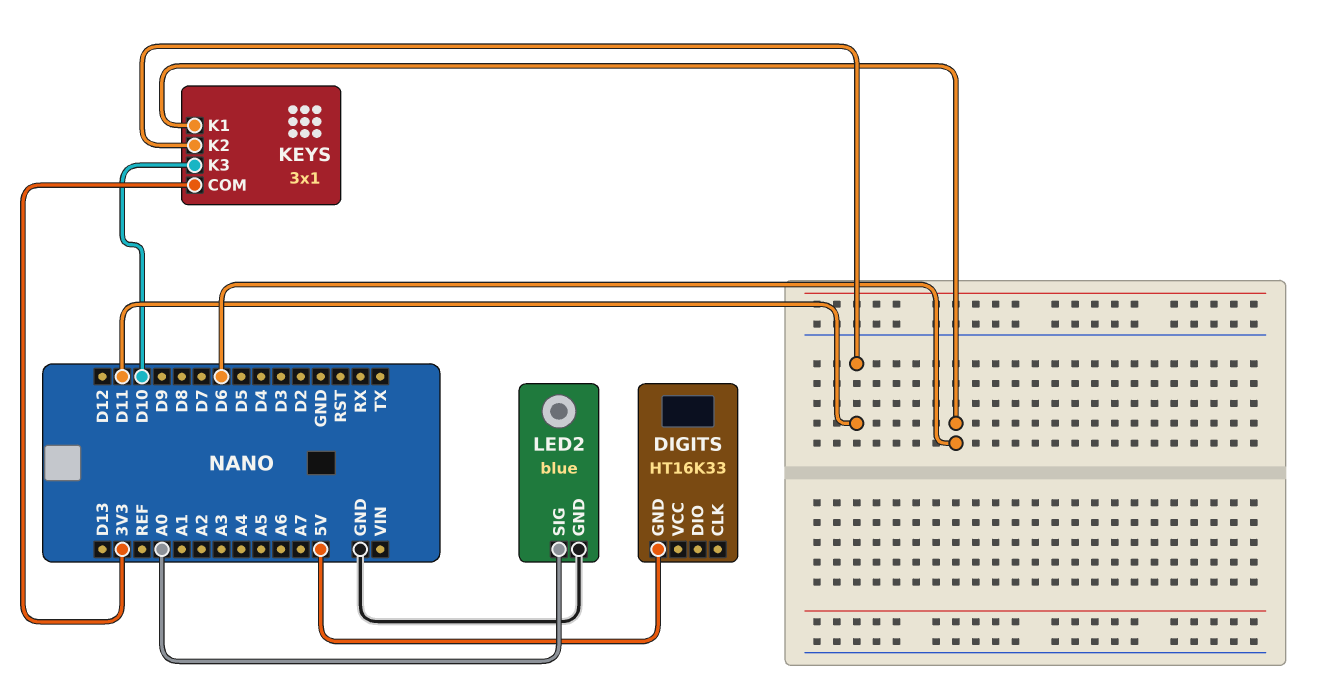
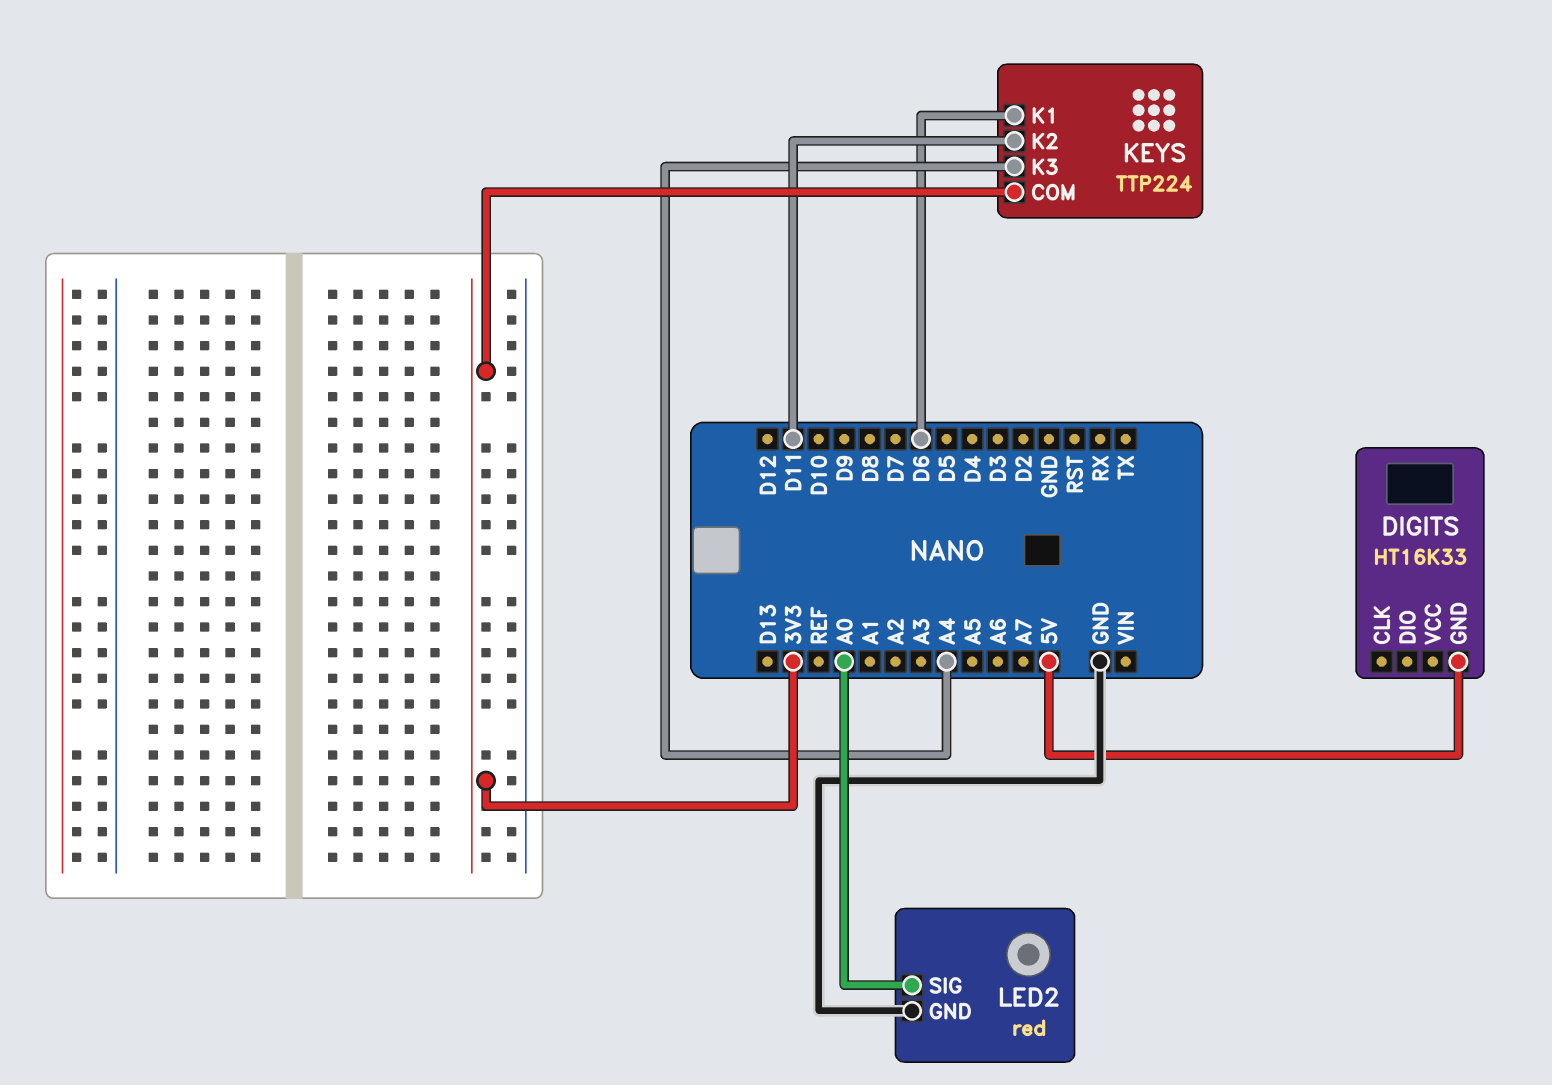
KEYS: 3x1 -> TTP224
KEYS pin K3: D10 -> A4
LED2: blue -> red

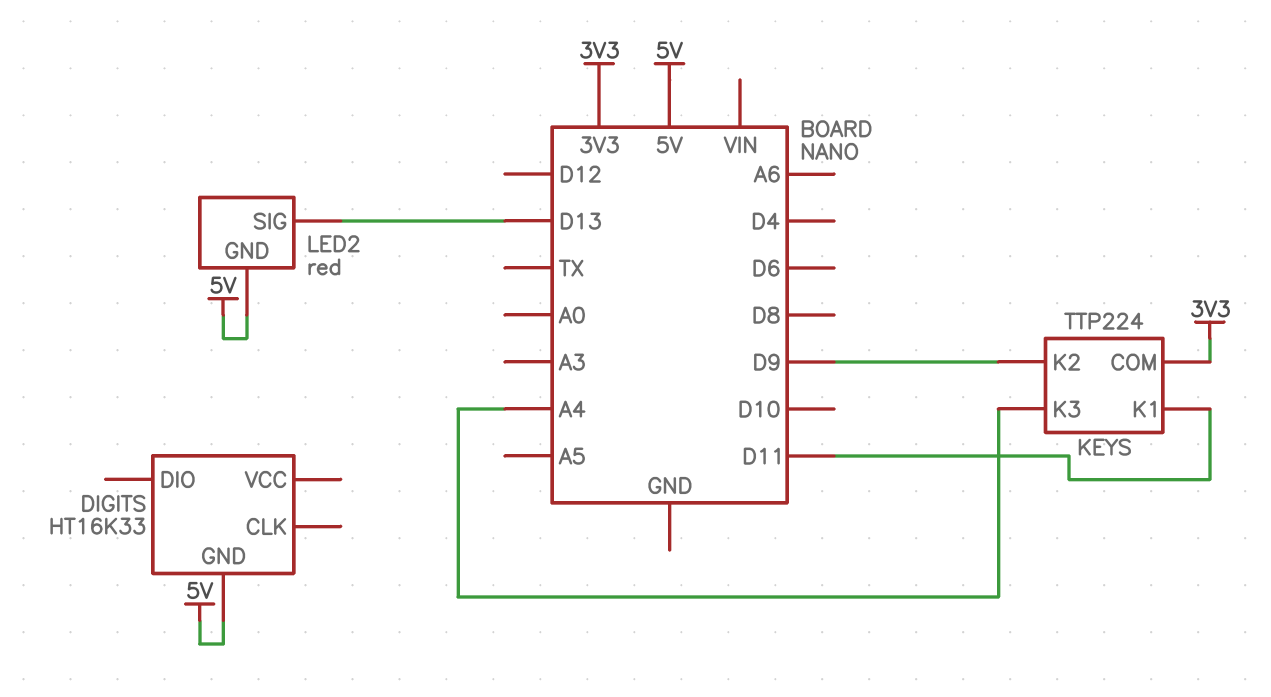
KEYS pin K1: D6 -> D11
KEYS pin K2: D11 -> D9
LED2 pin GND: GND -> 5V
LED2 pin SIG: A0 -> D13

